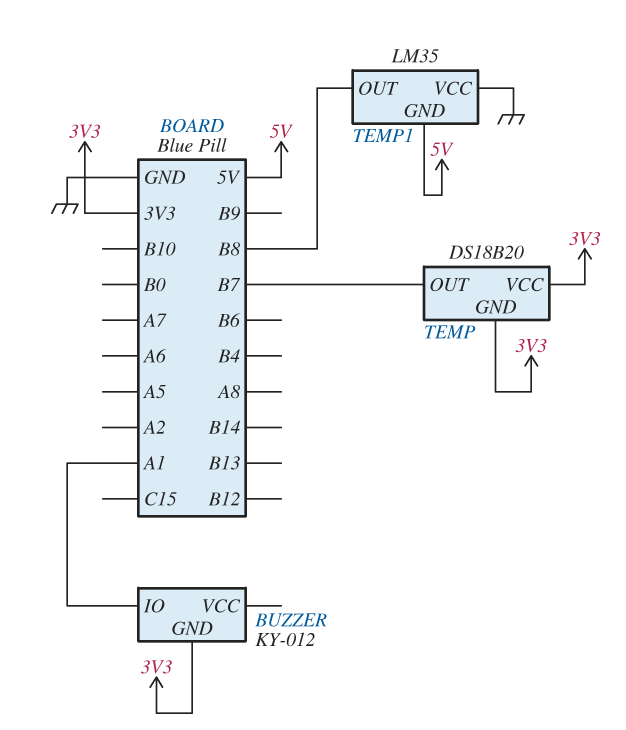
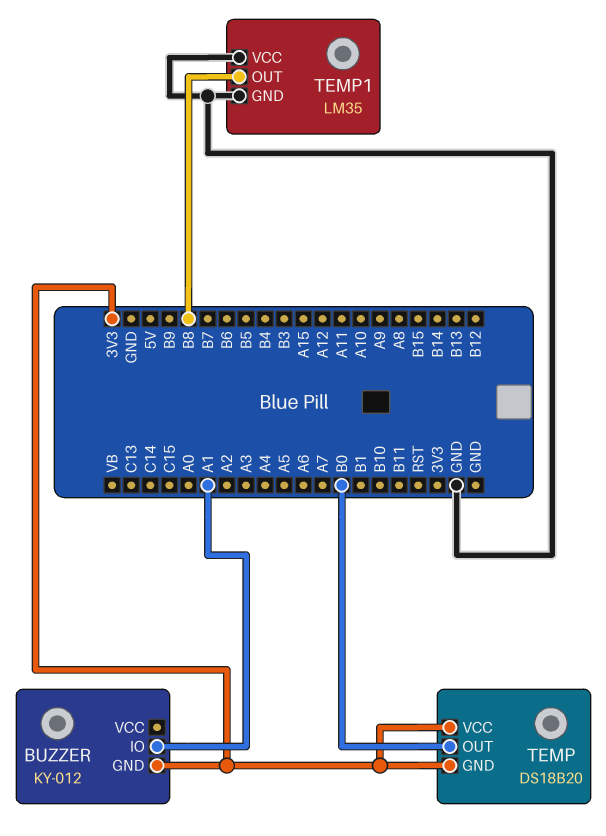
TEMP pin OUT: B7 -> B0
TEMP1 pin GND: 5V -> GND

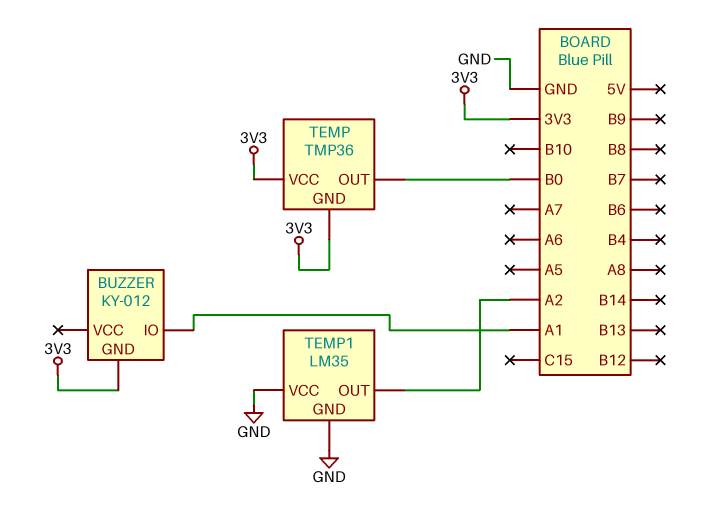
TEMP: DS18B20 -> TMP36
TEMP1 pin OUT: B8 -> A2

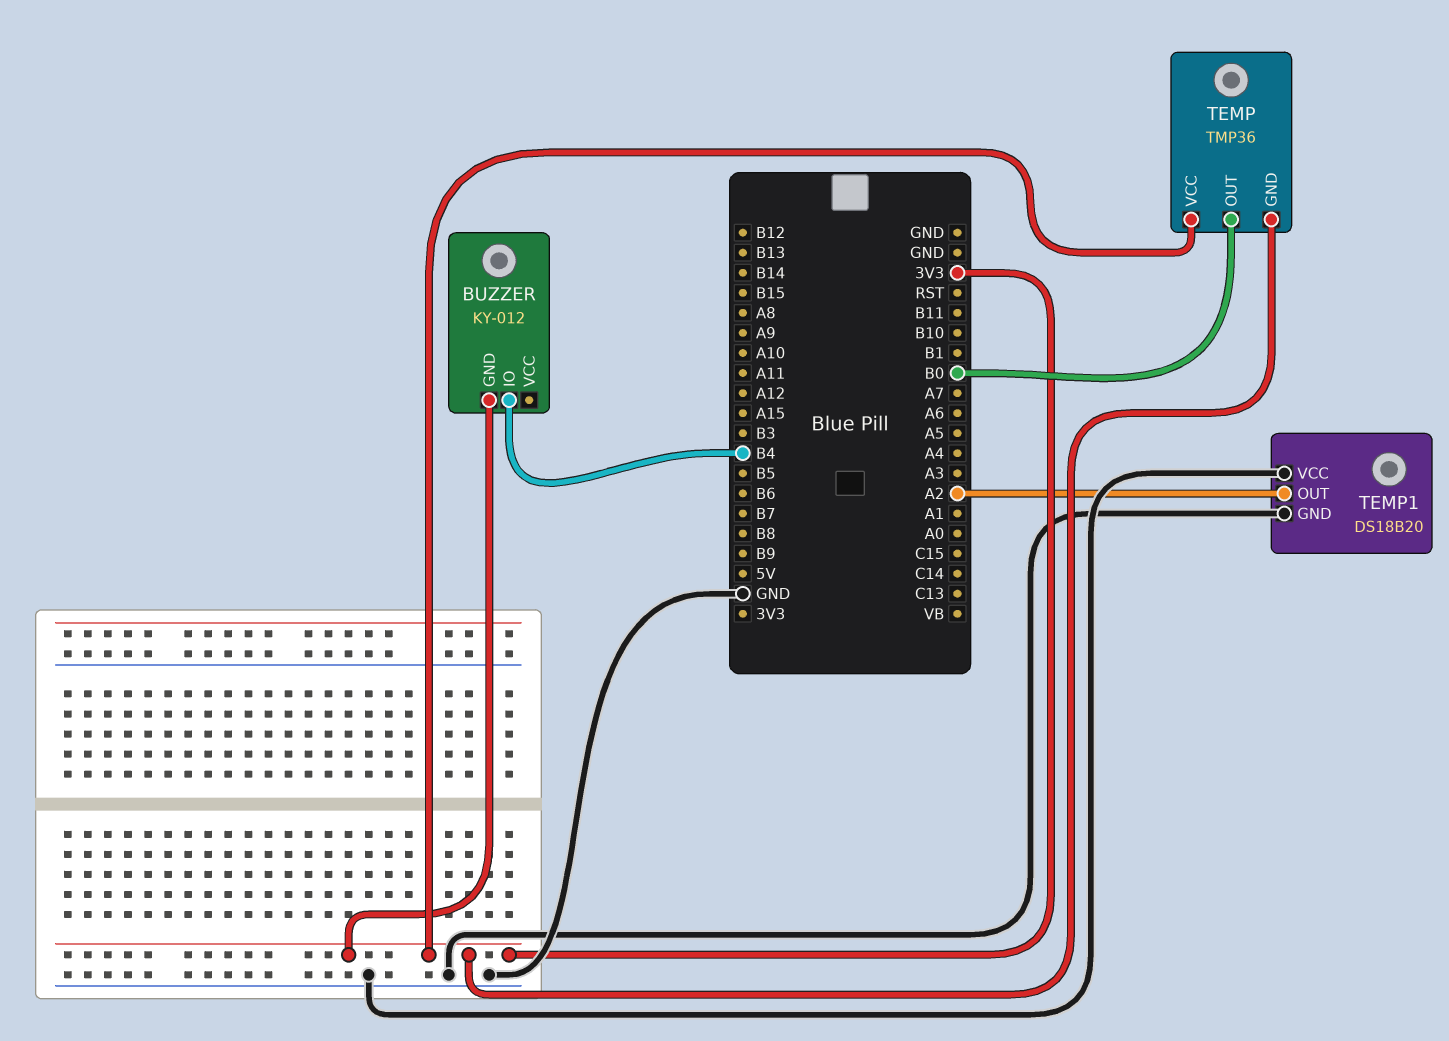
BUZZER pin IO: A1 -> B4
TEMP1: LM35 -> DS18B20

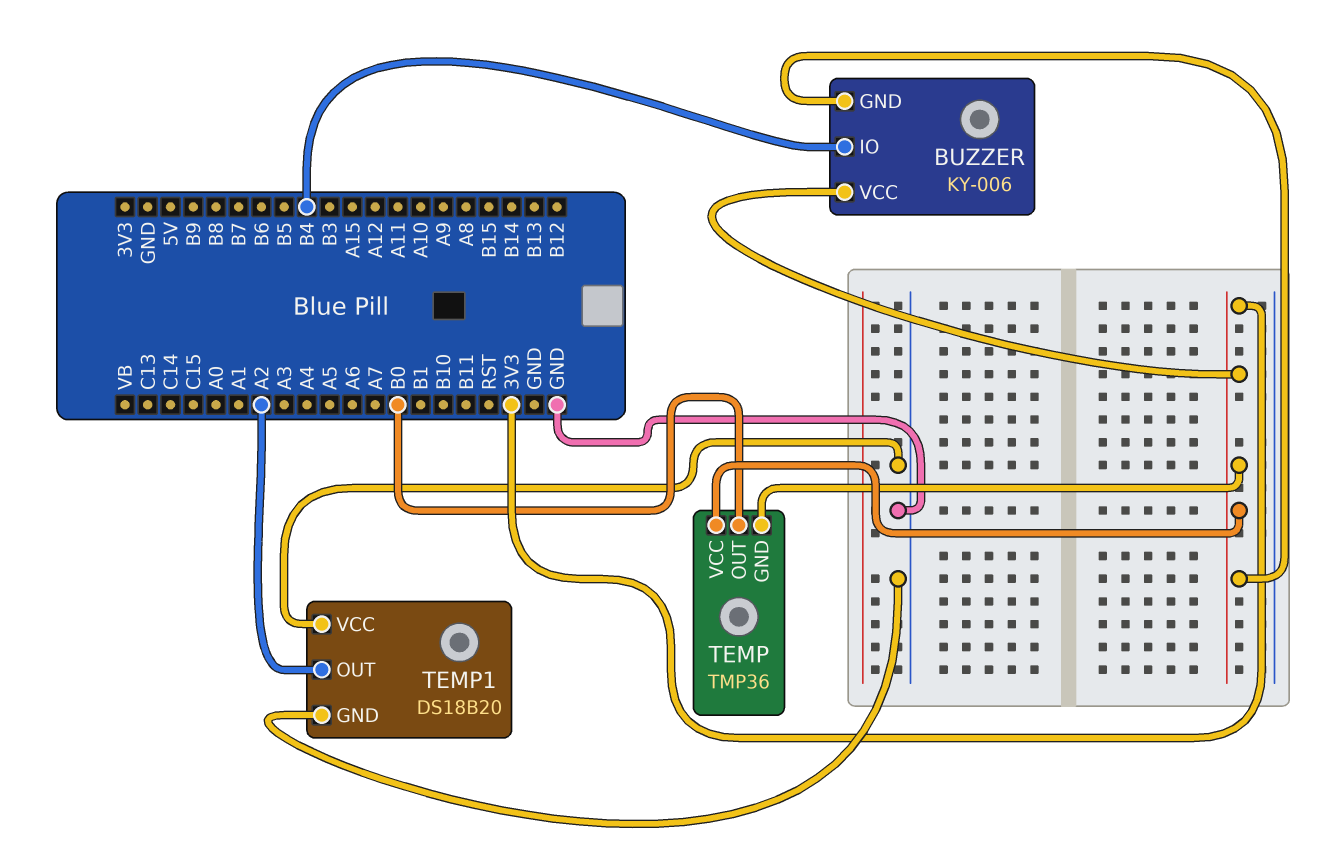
BUZZER: KY-012 -> KY-006
BUZZER pin VCC: none -> 3V3

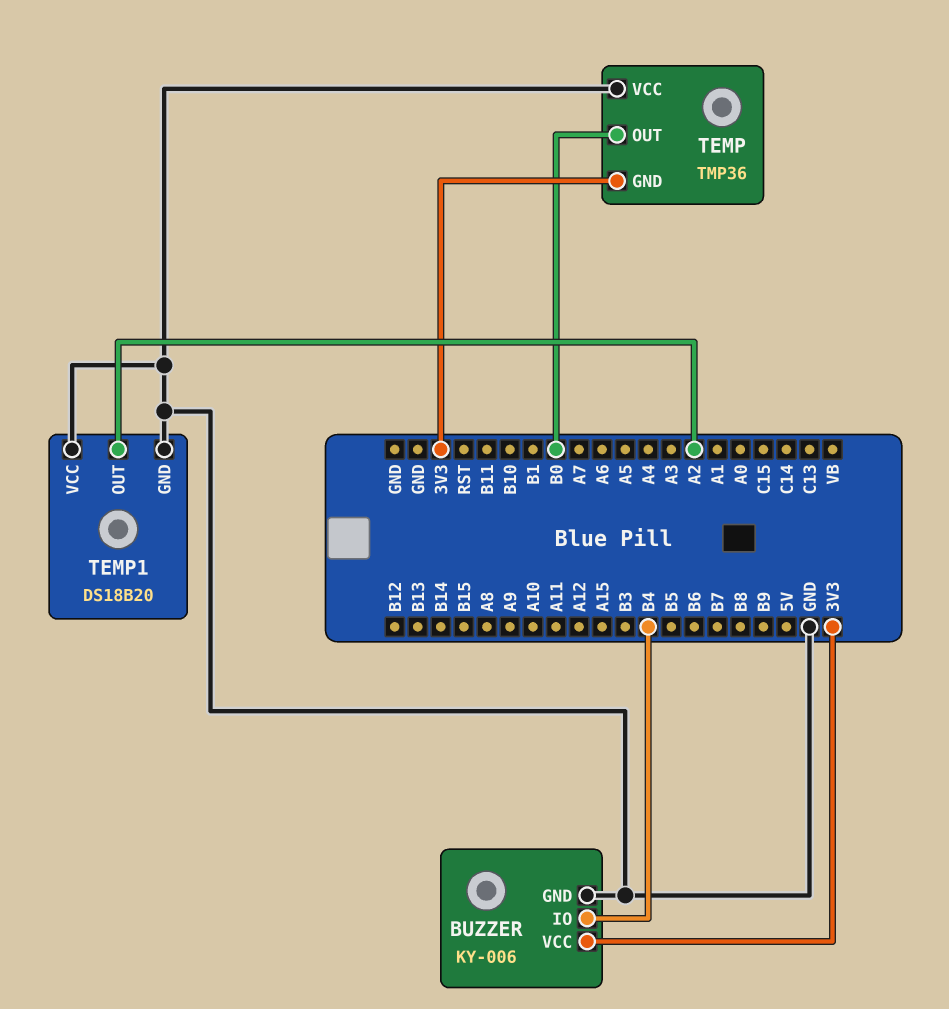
BUZZER pin GND: 3V3 -> GND
TEMP pin VCC: 3V3 -> GND

